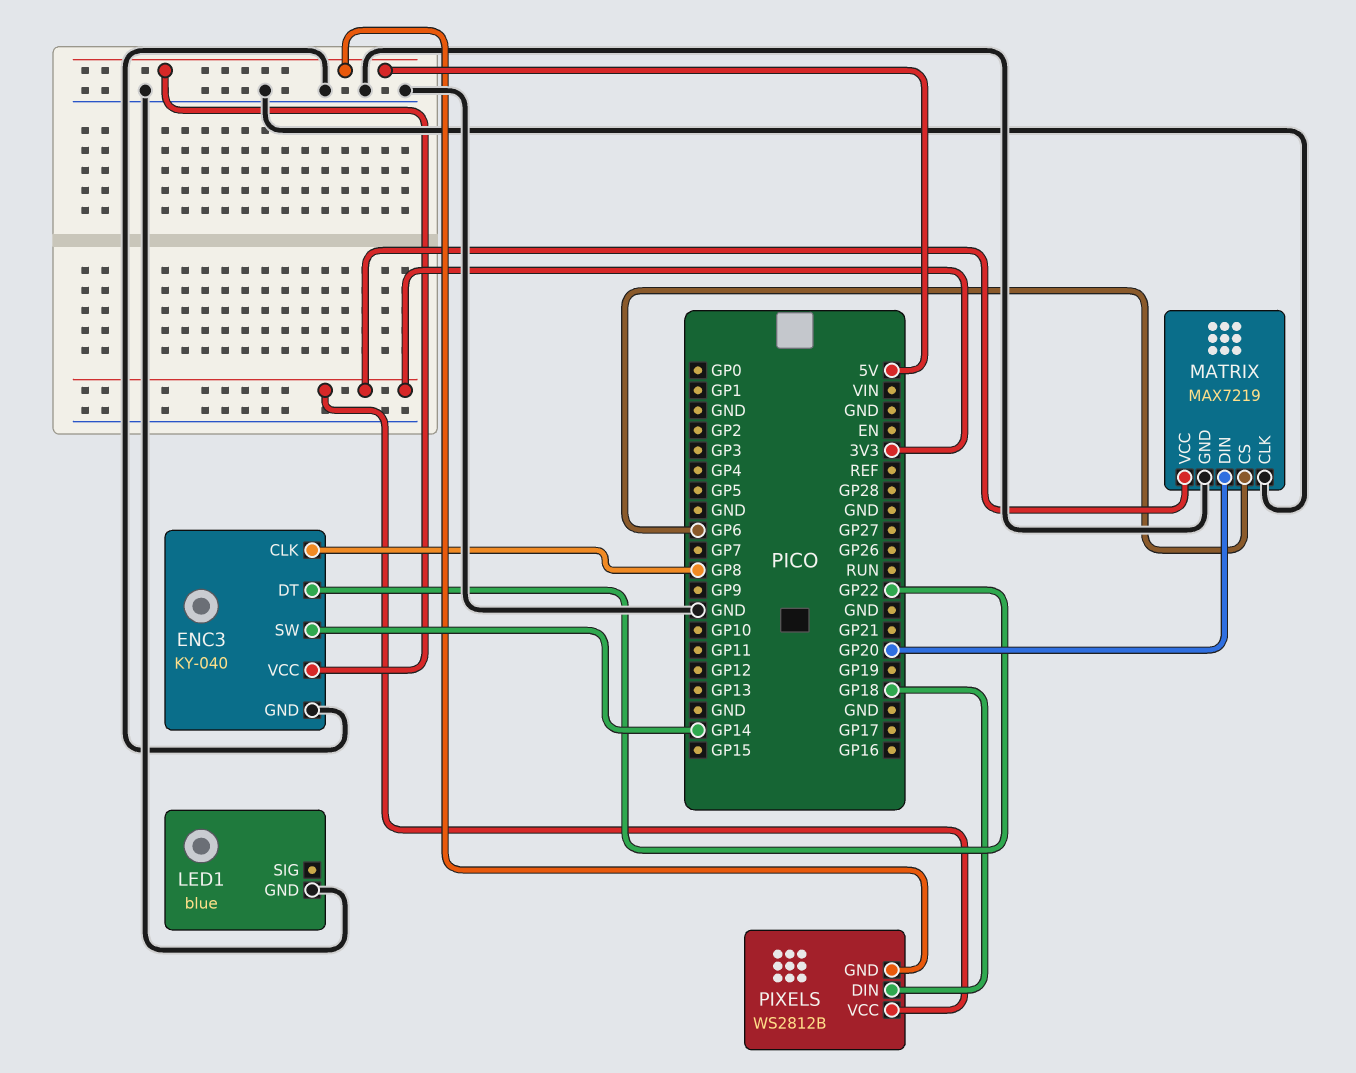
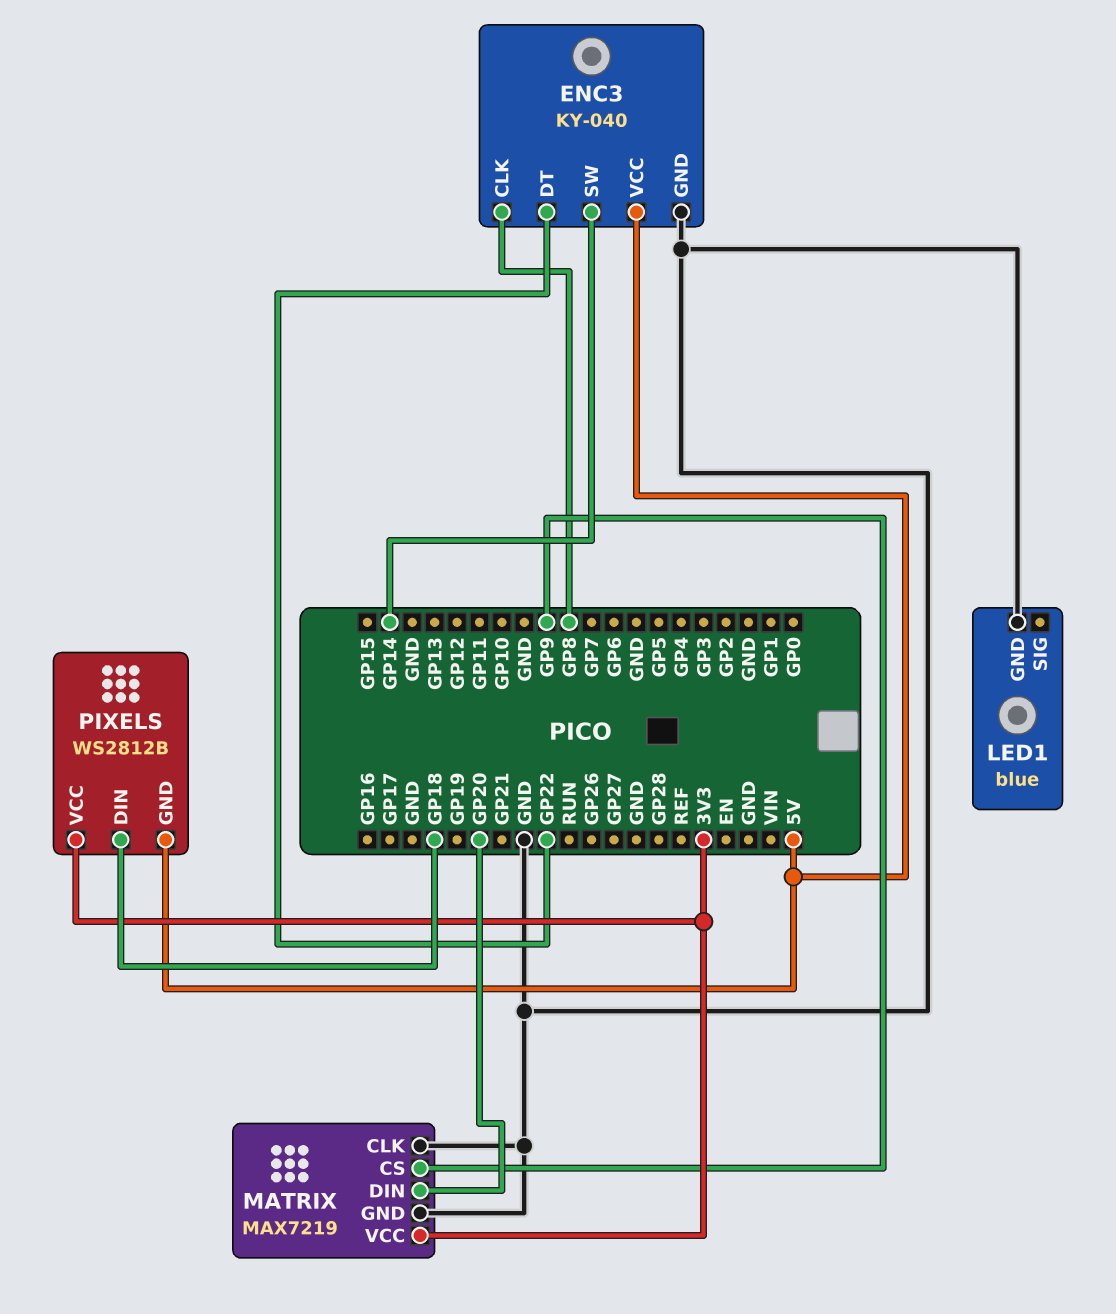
MATRIX pin CS: GP6 -> GP9

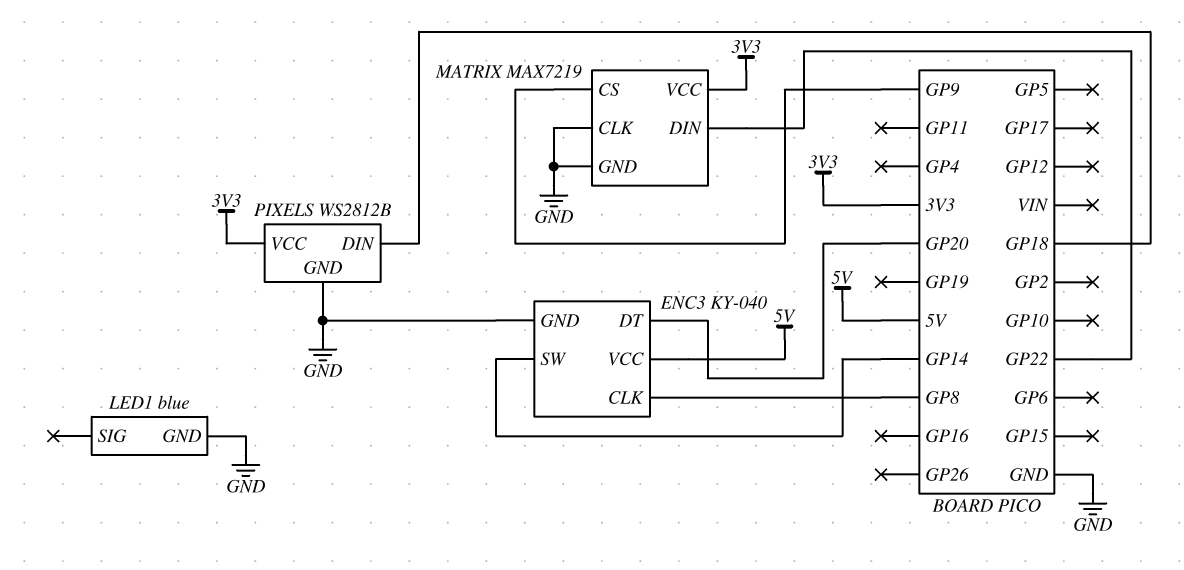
ENC3 pin DT: GP22 -> GP20
MATRIX pin DIN: GP20 -> GP22
PIXELS pin GND: 5V -> GND

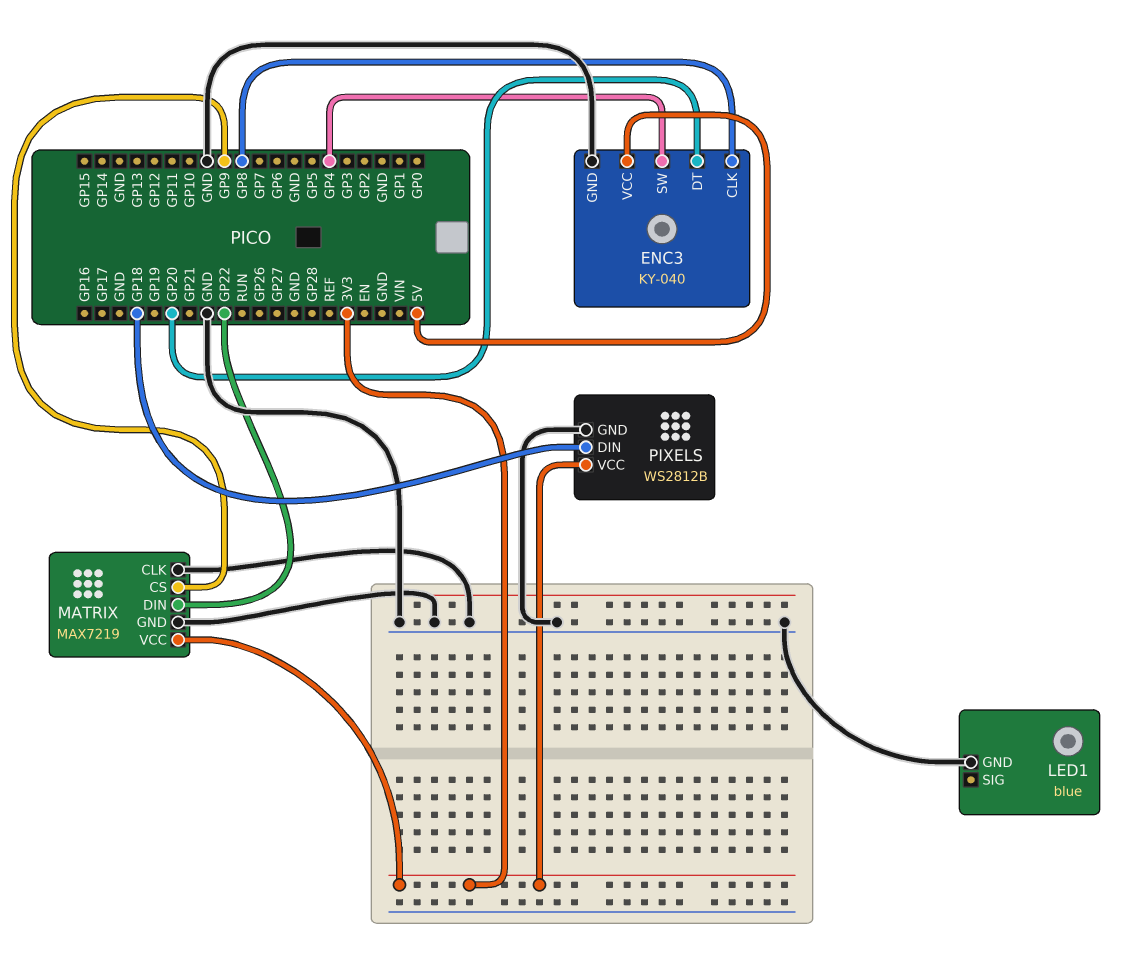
ENC3 pin SW: GP14 -> GP4

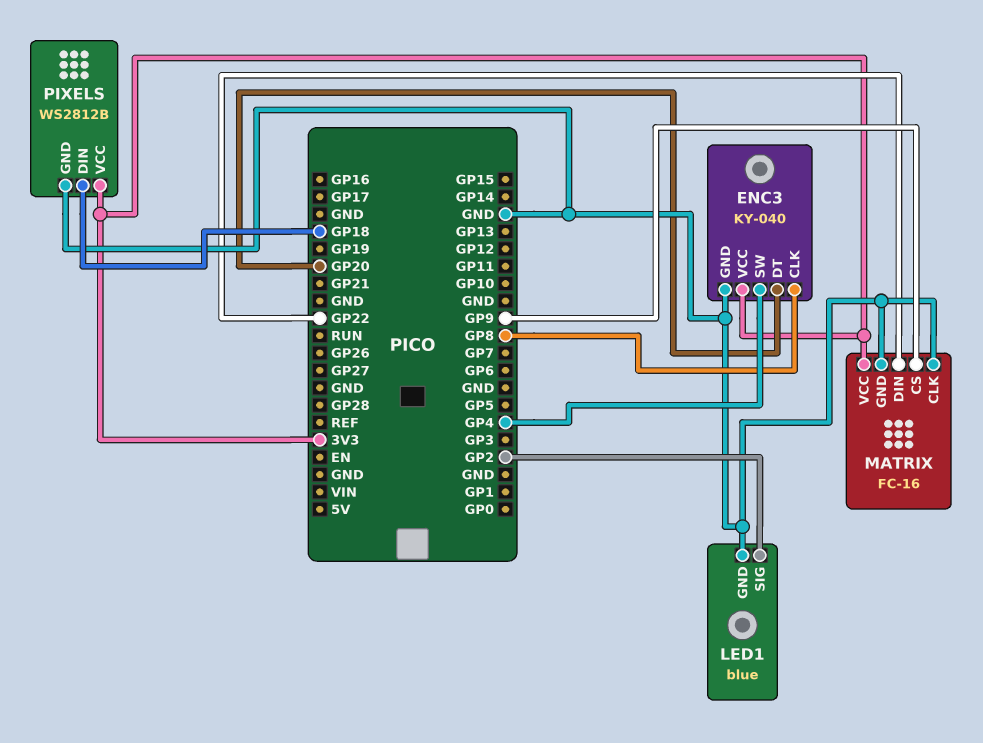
ENC3 pin VCC: 5V -> 3V3
LED1 pin SIG: none -> GP2
MATRIX: MAX7219 -> FC-16

